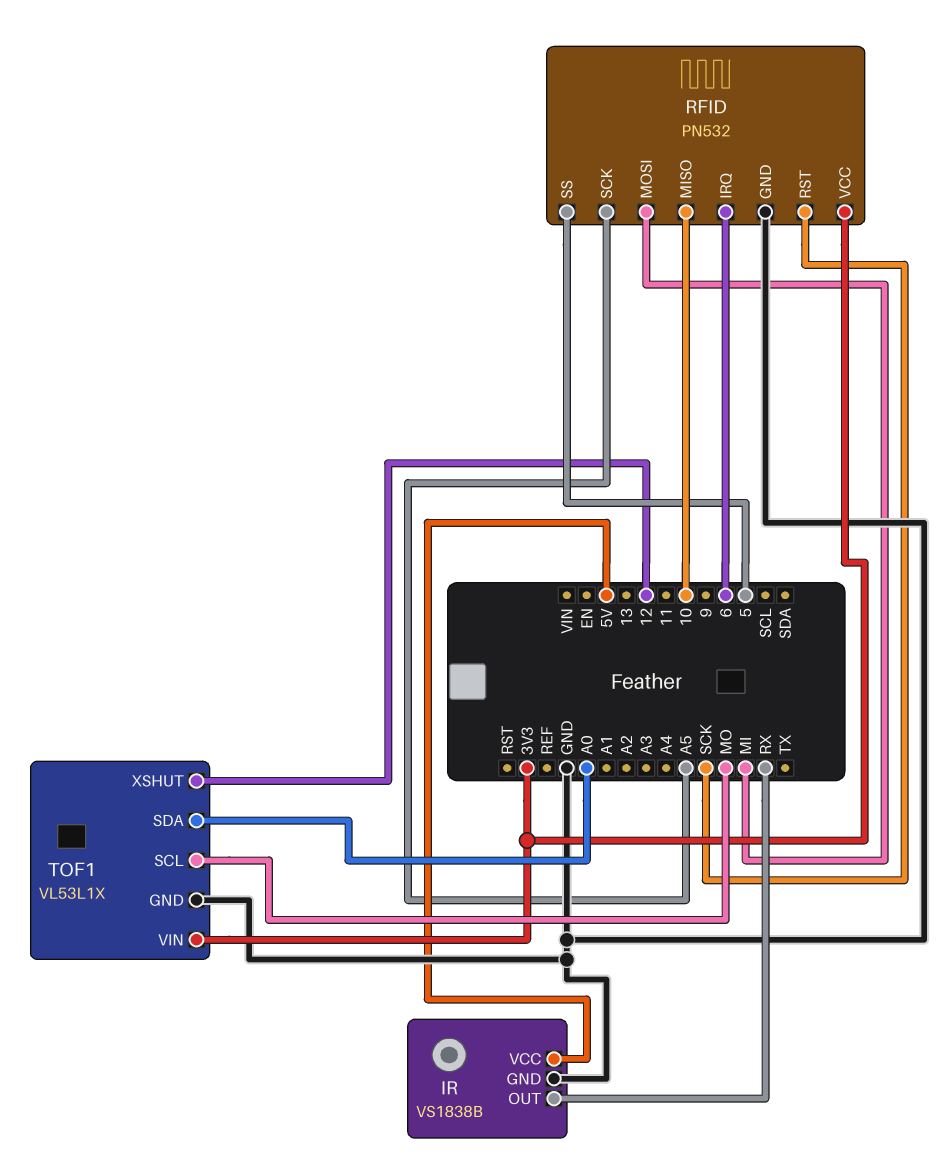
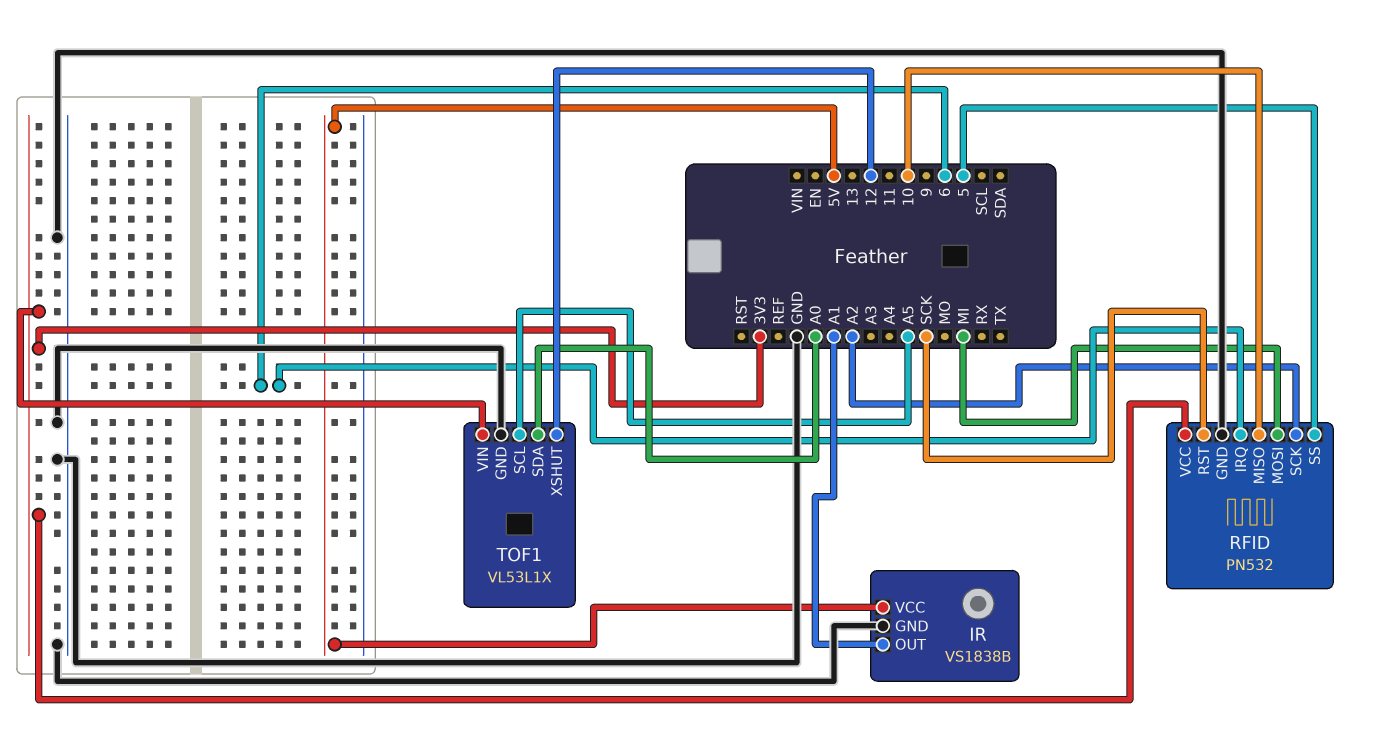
IR pin OUT: RX -> A1
RFID pin SCK: A5 -> A2
TOF1 pin SCL: MO -> A5

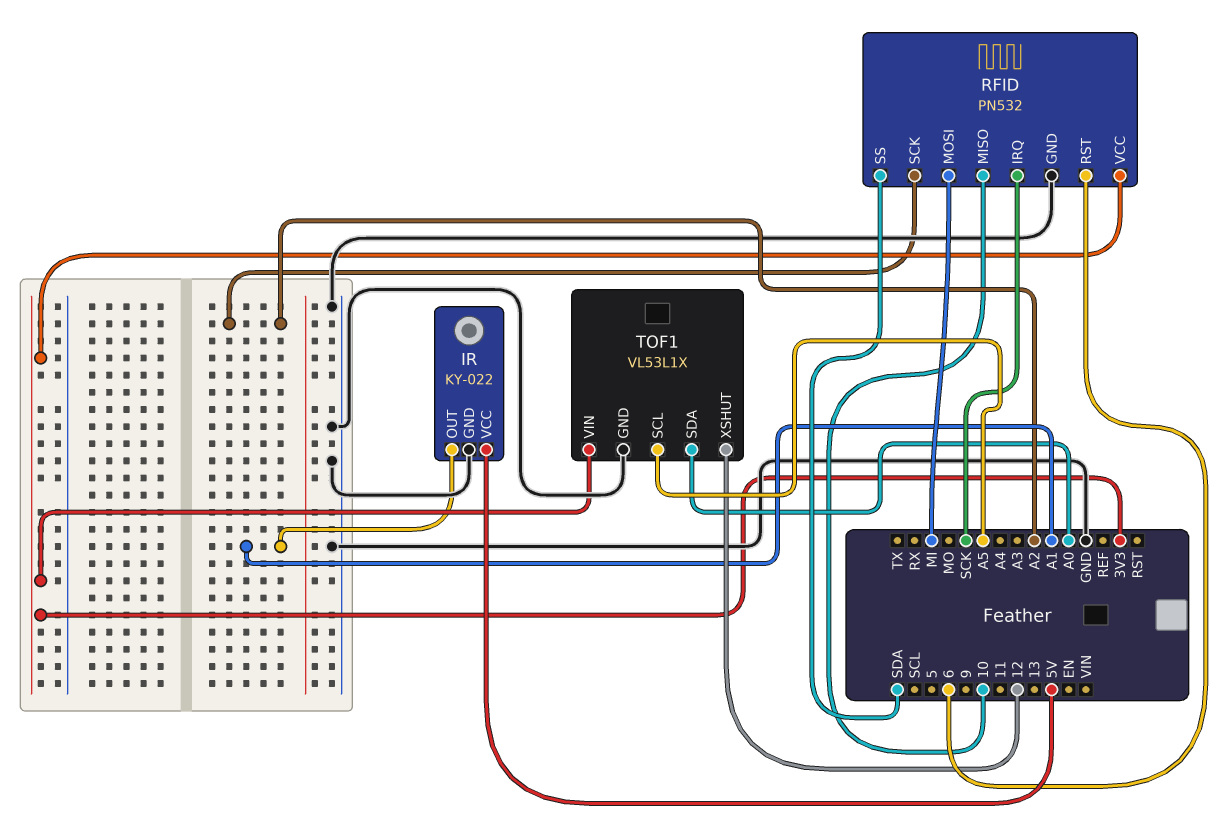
IR: VS1838B -> KY-022
RFID pin IRQ: 6 -> SCK
RFID pin RST: SCK -> 6
RFID pin SS: 5 -> SDA

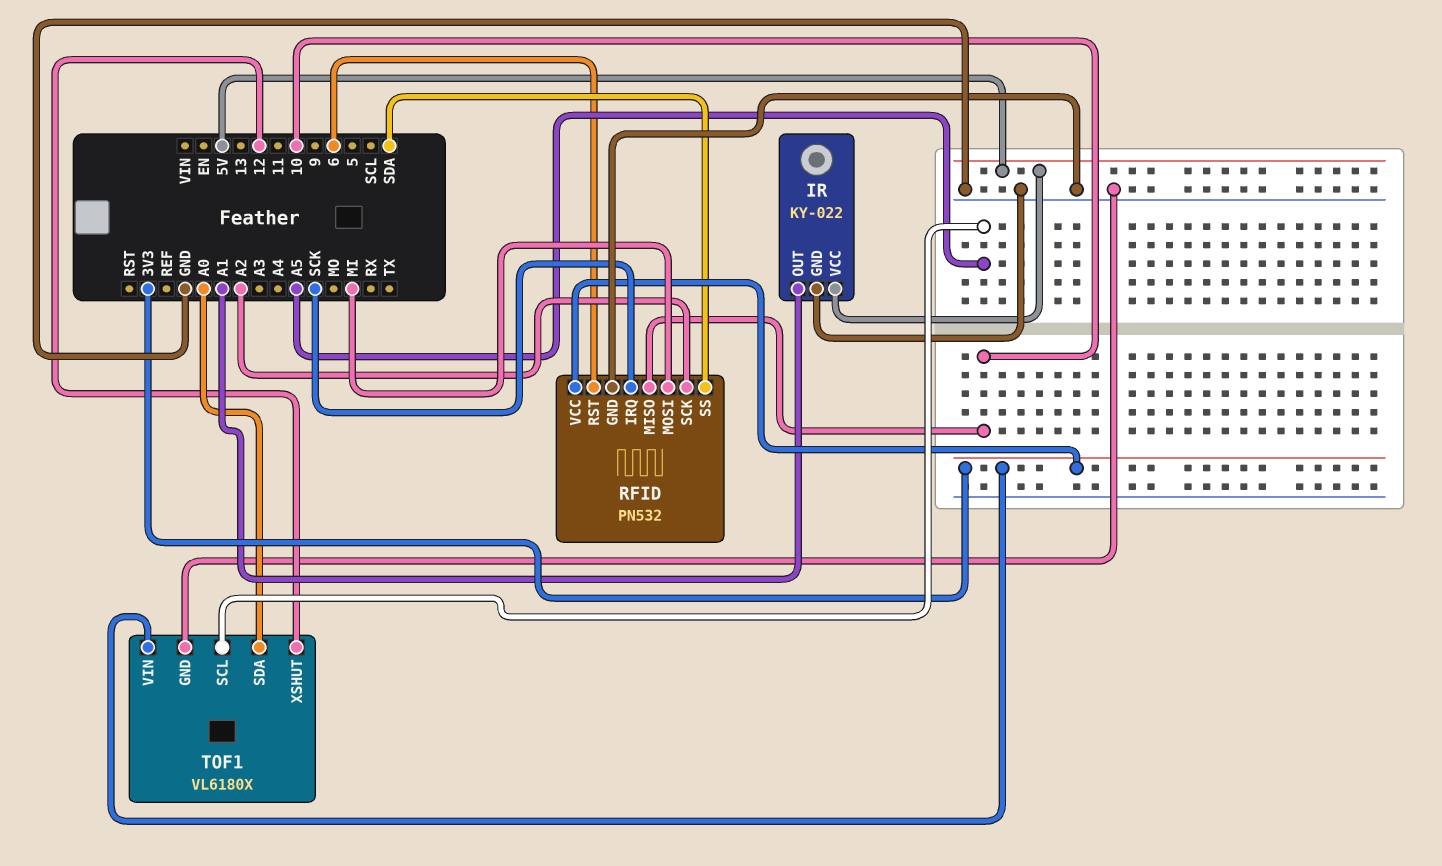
TOF1: VL53L1X -> VL6180X

